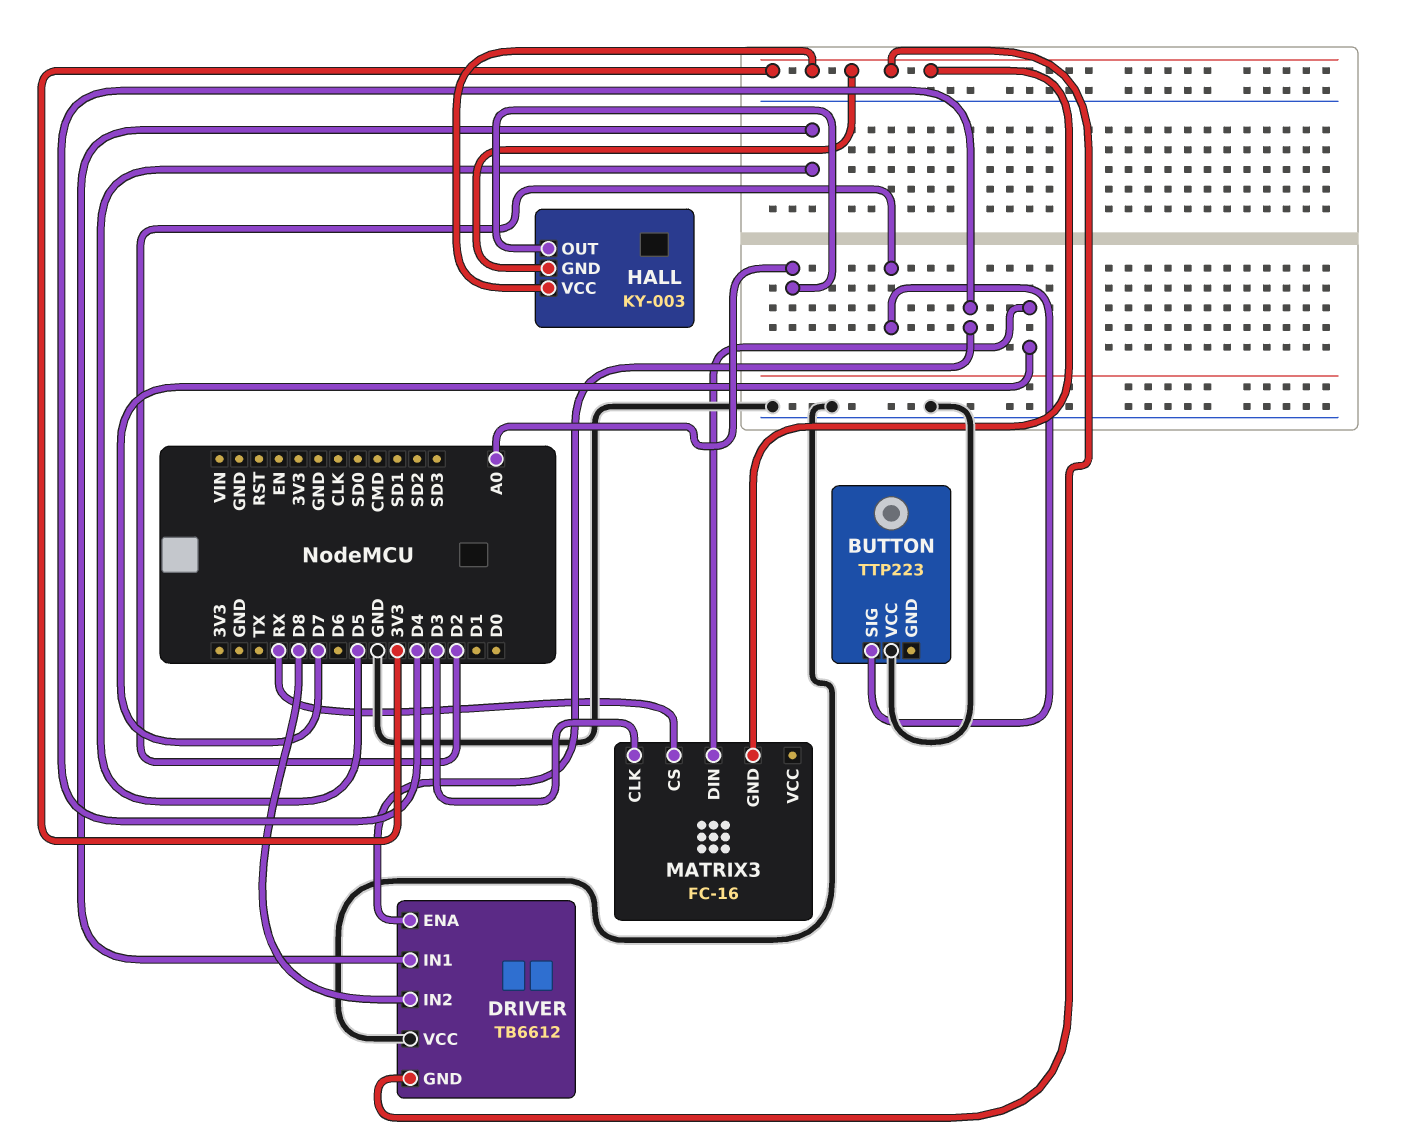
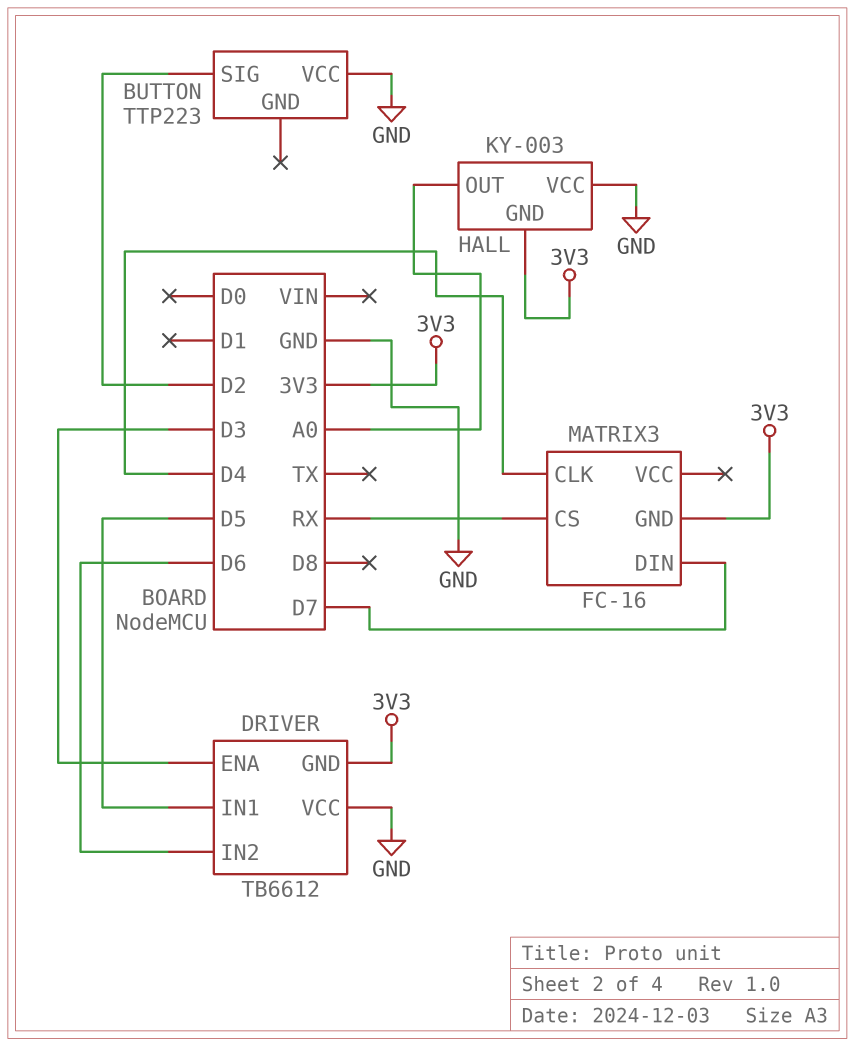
DRIVER pin ENA: D4 -> D3
DRIVER pin IN2: D8 -> D6
HALL pin VCC: 3V3 -> GND
MATRIX3 pin CLK: D3 -> D4

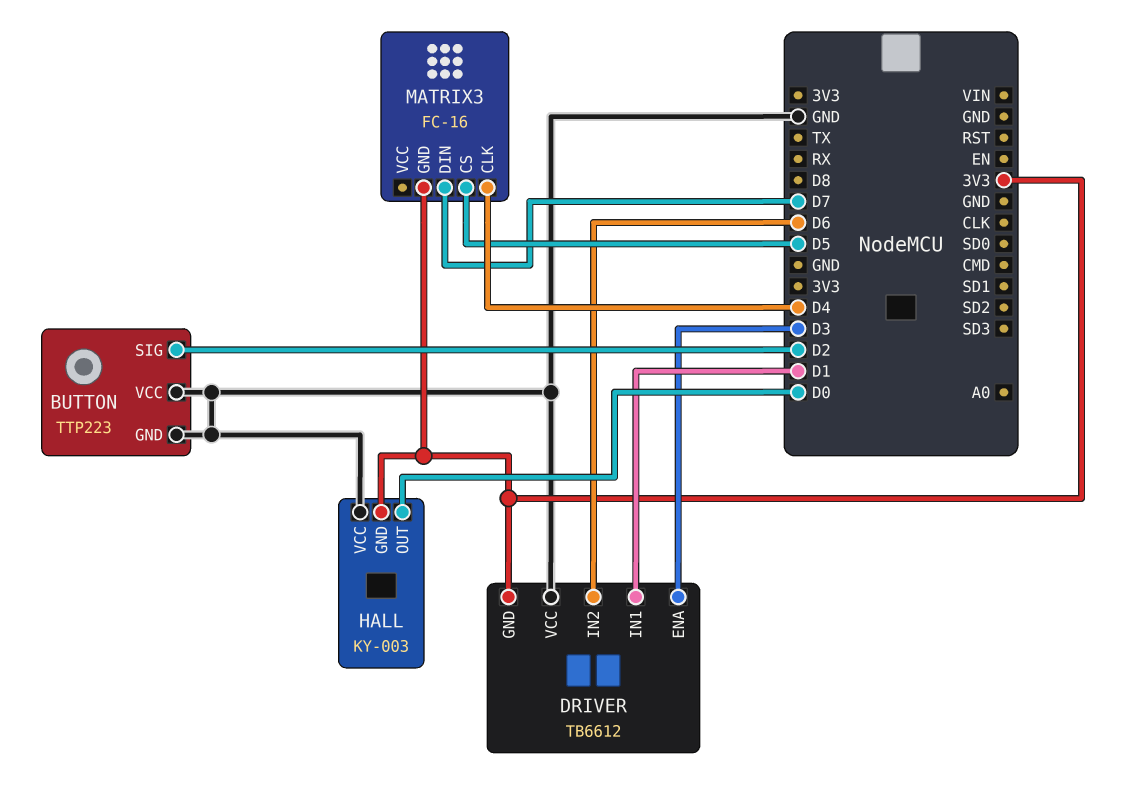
BUTTON pin GND: none -> GND
DRIVER pin IN1: D5 -> D1
HALL pin OUT: A0 -> D0
MATRIX3 pin CS: RX -> D5

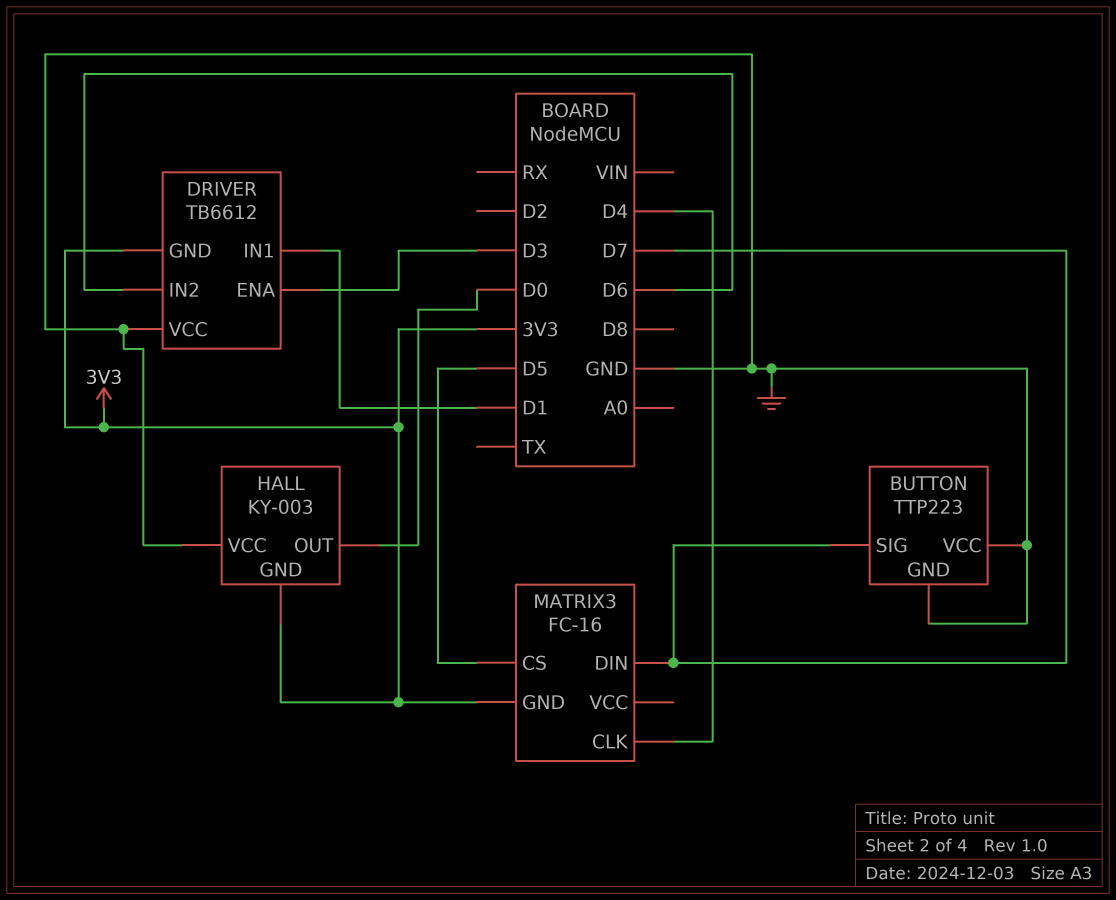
BUTTON pin SIG: D2 -> D7

